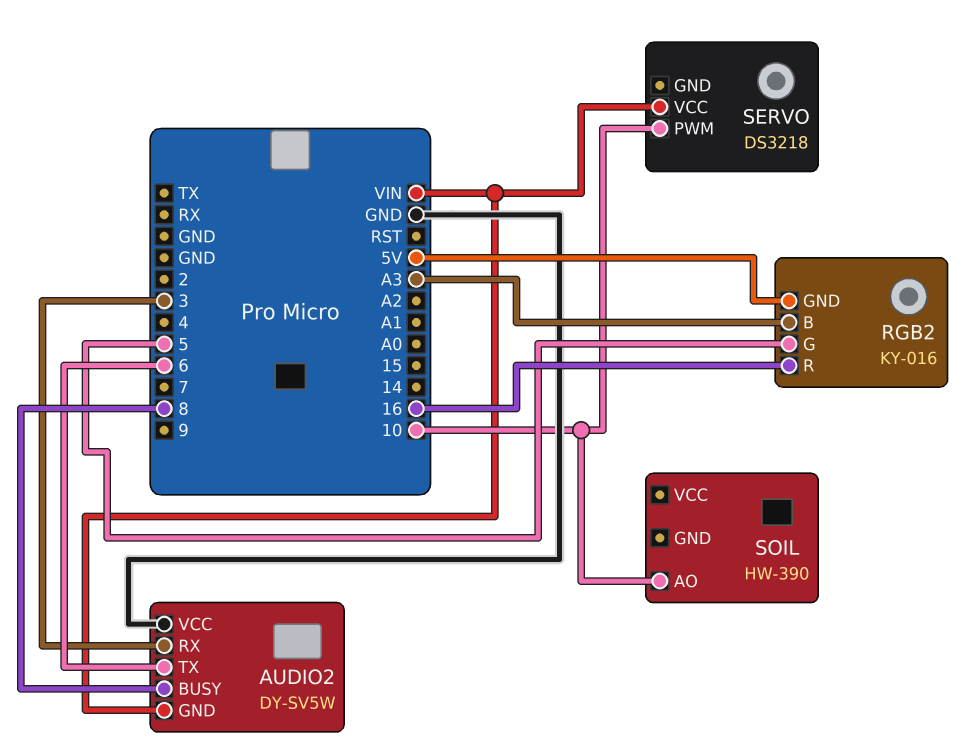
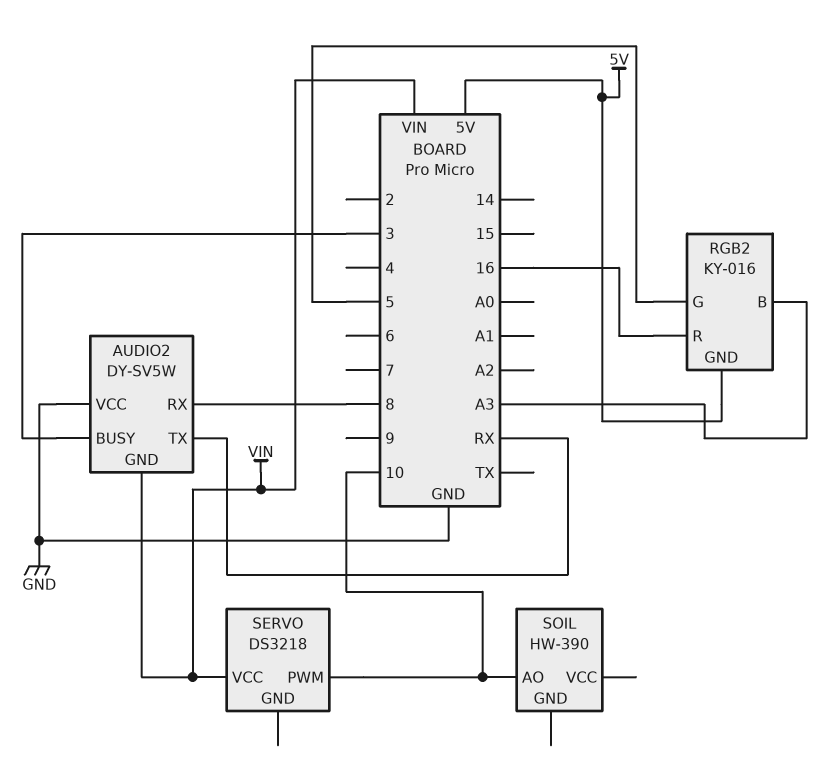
AUDIO2 pin BUSY: 8 -> 3
AUDIO2 pin RX: 3 -> 8
AUDIO2 pin TX: 6 -> RX

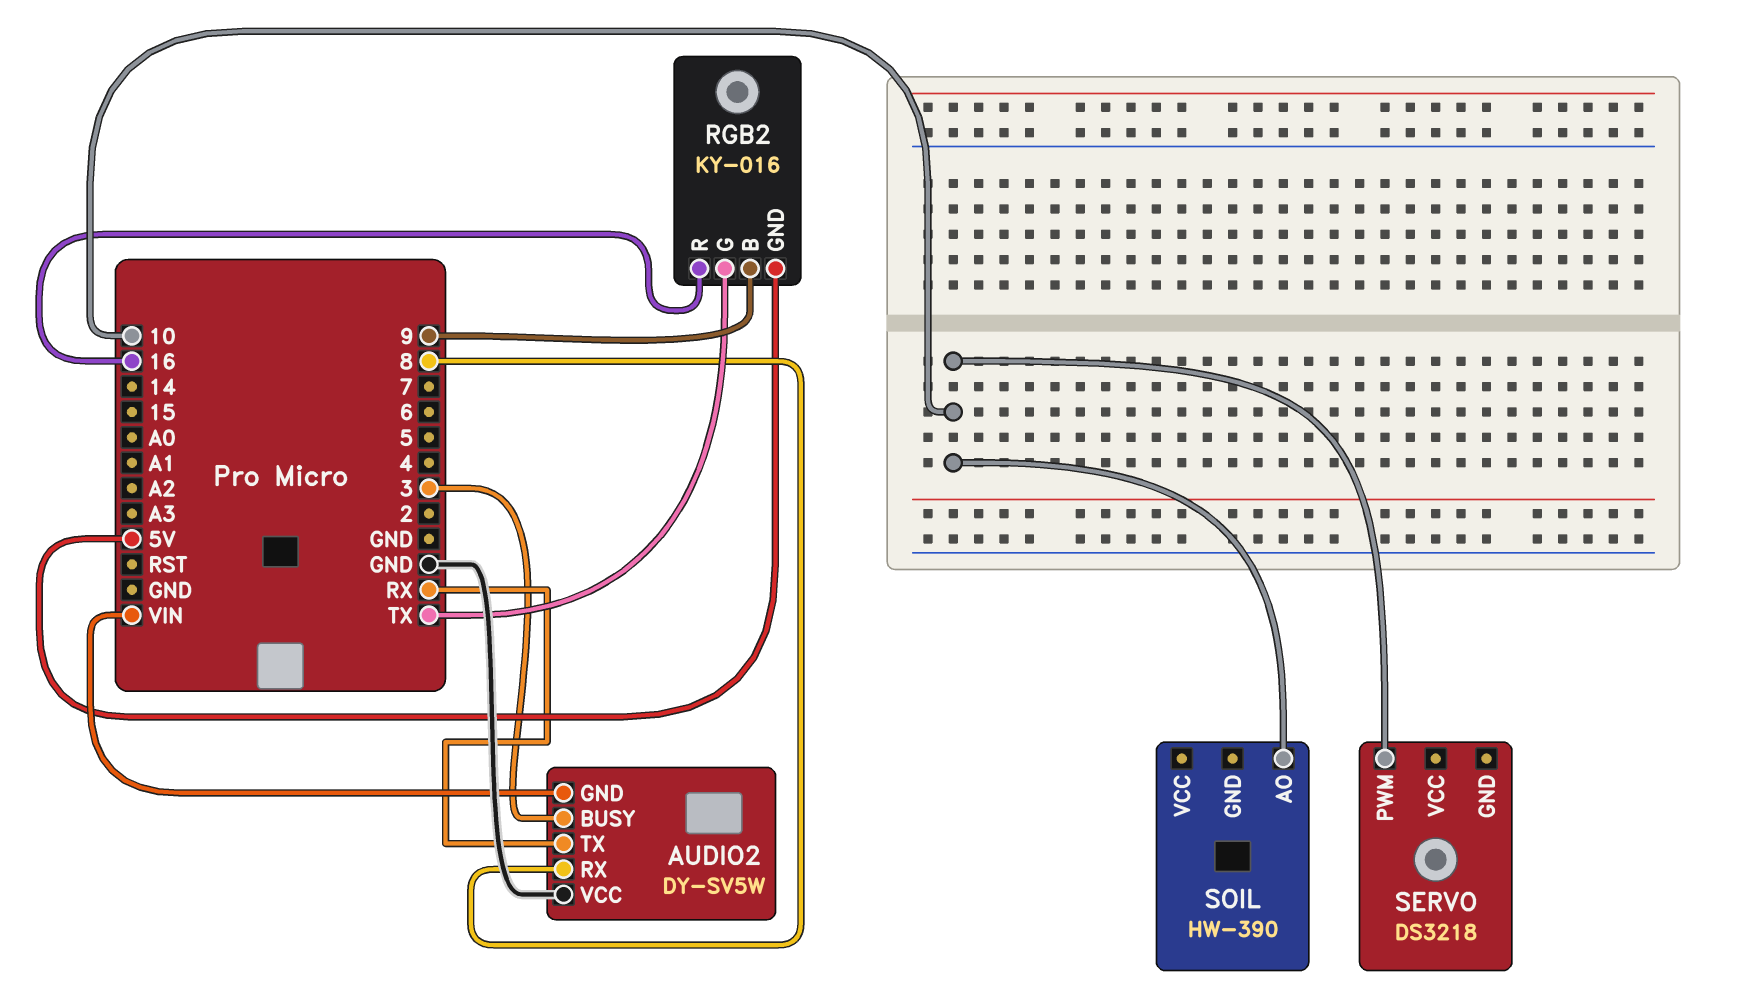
RGB2 pin B: A3 -> 9
RGB2 pin G: 5 -> TX
SERVO pin VCC: VIN -> none

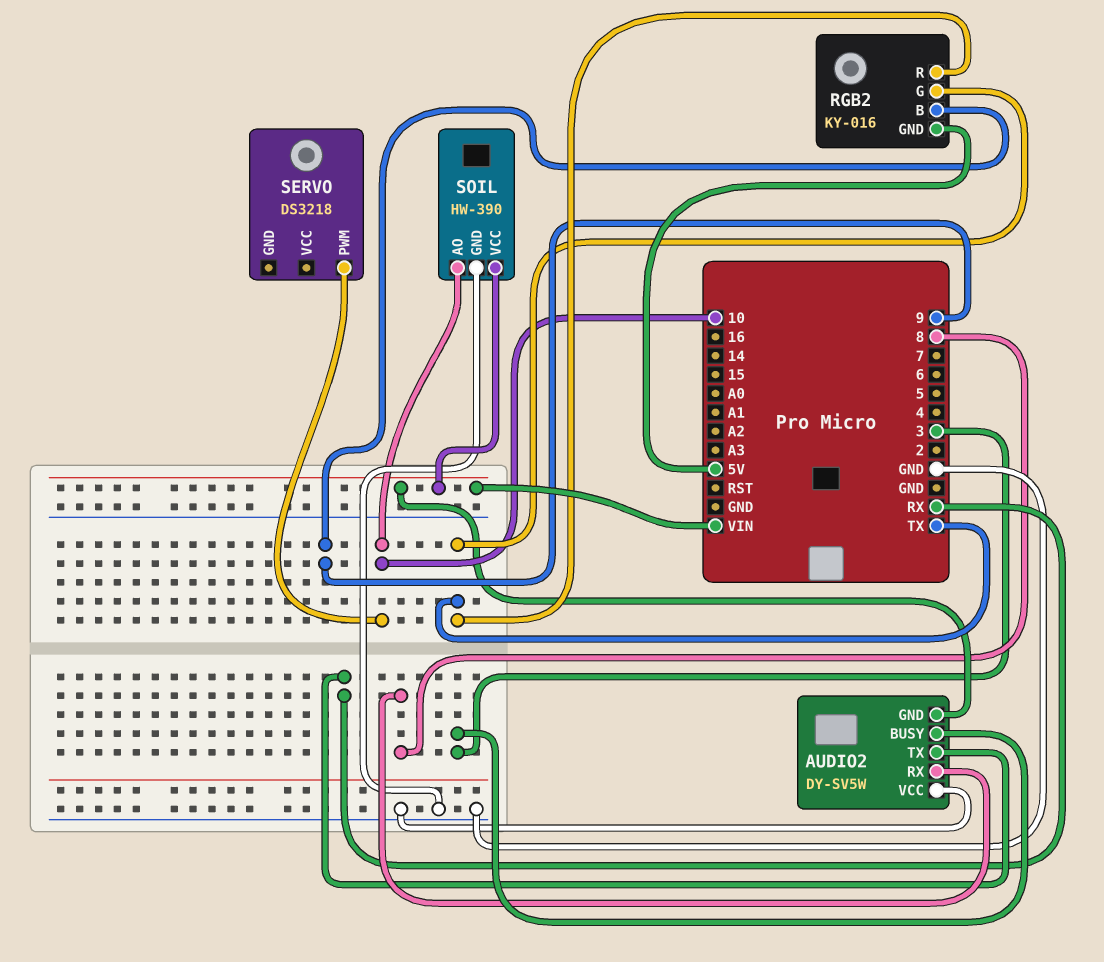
RGB2 pin R: 16 -> TX
SOIL pin GND: none -> GND
SOIL pin VCC: none -> VIN

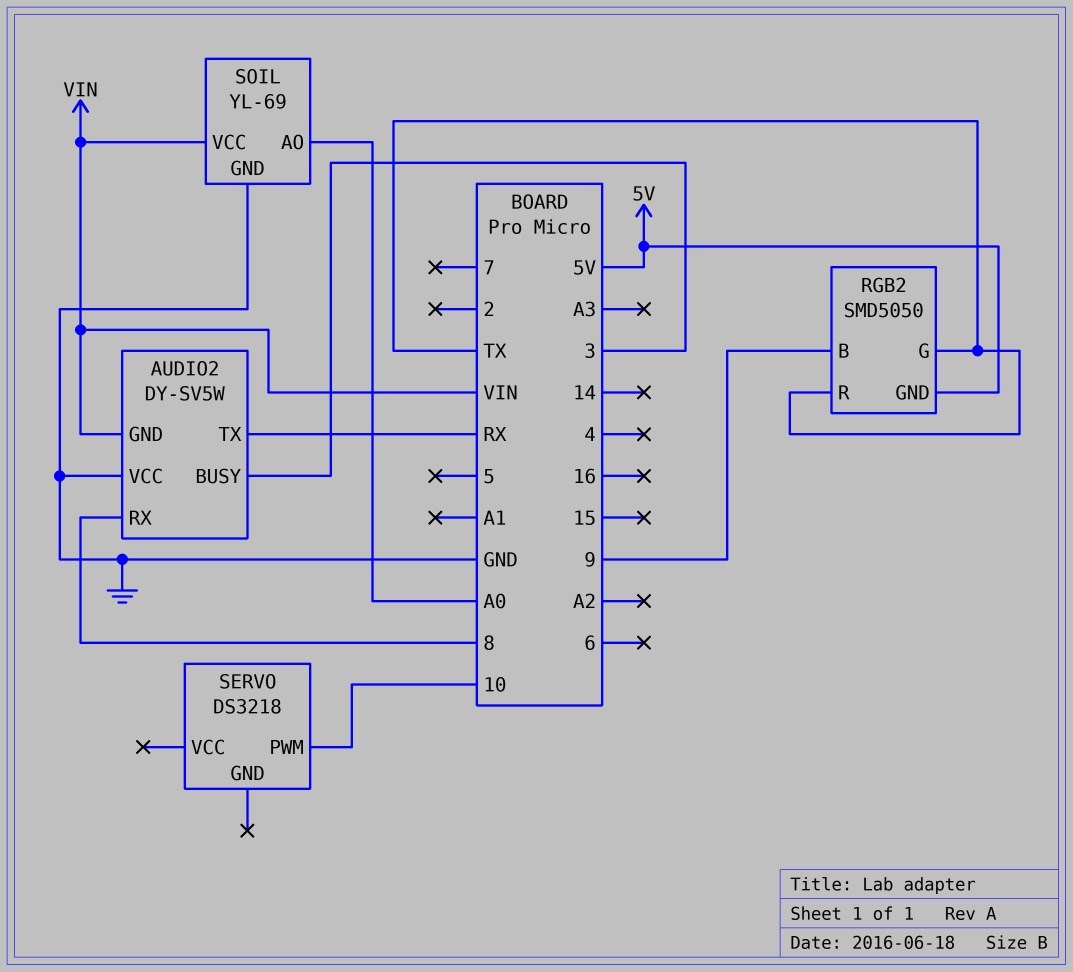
RGB2: KY-016 -> SMD5050
SOIL: HW-390 -> YL-69
SOIL pin AO: 10 -> A0

